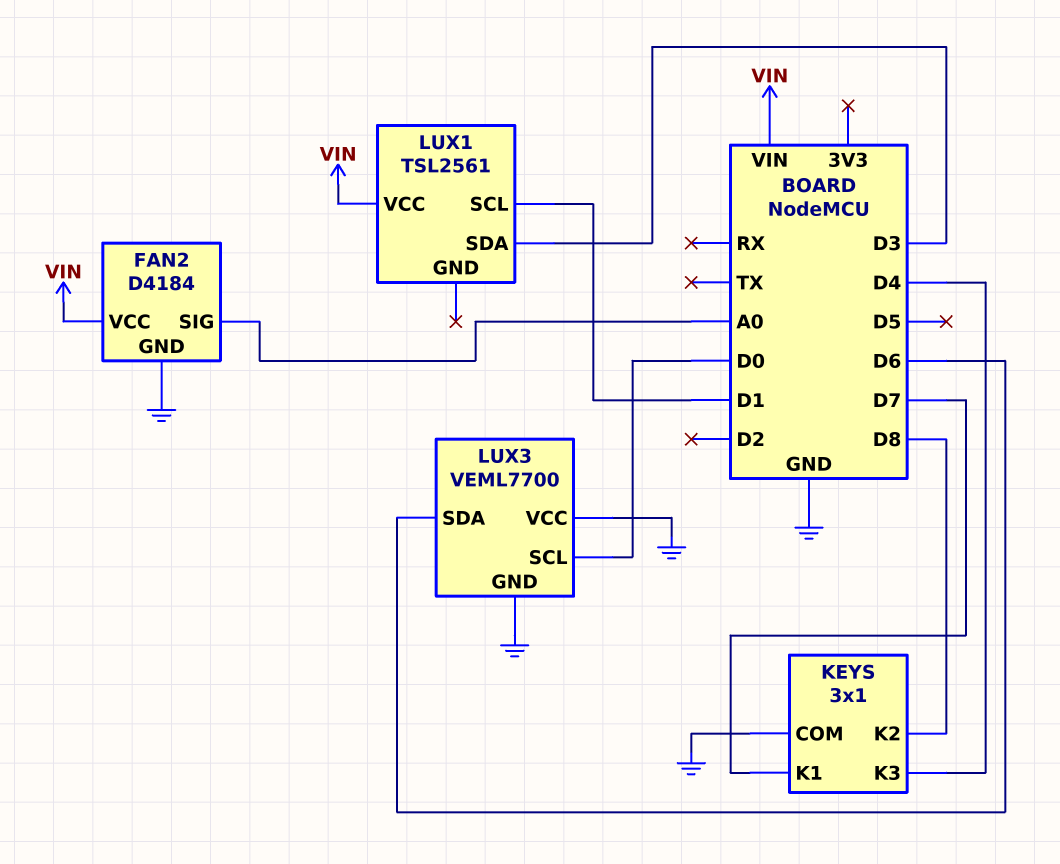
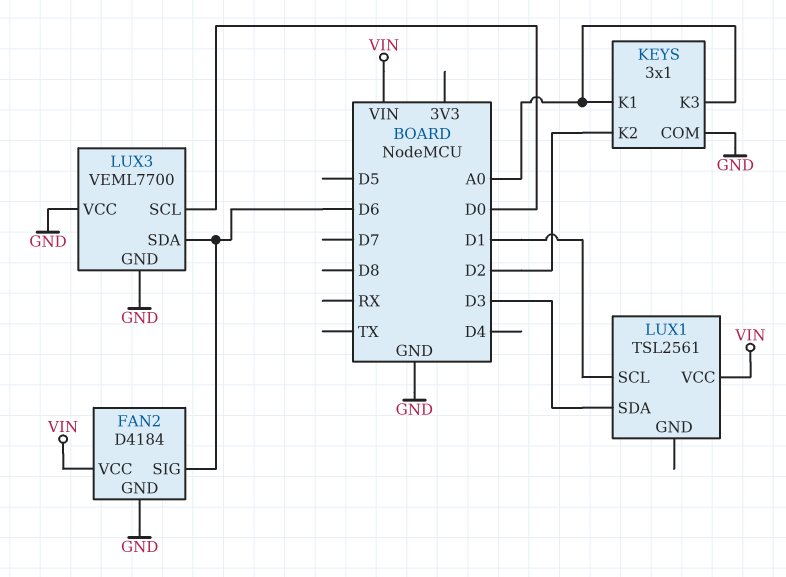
FAN2 pin SIG: A0 -> D6
KEYS pin K1: D7 -> A0
KEYS pin K2: D8 -> D2
KEYS pin K3: D4 -> A0

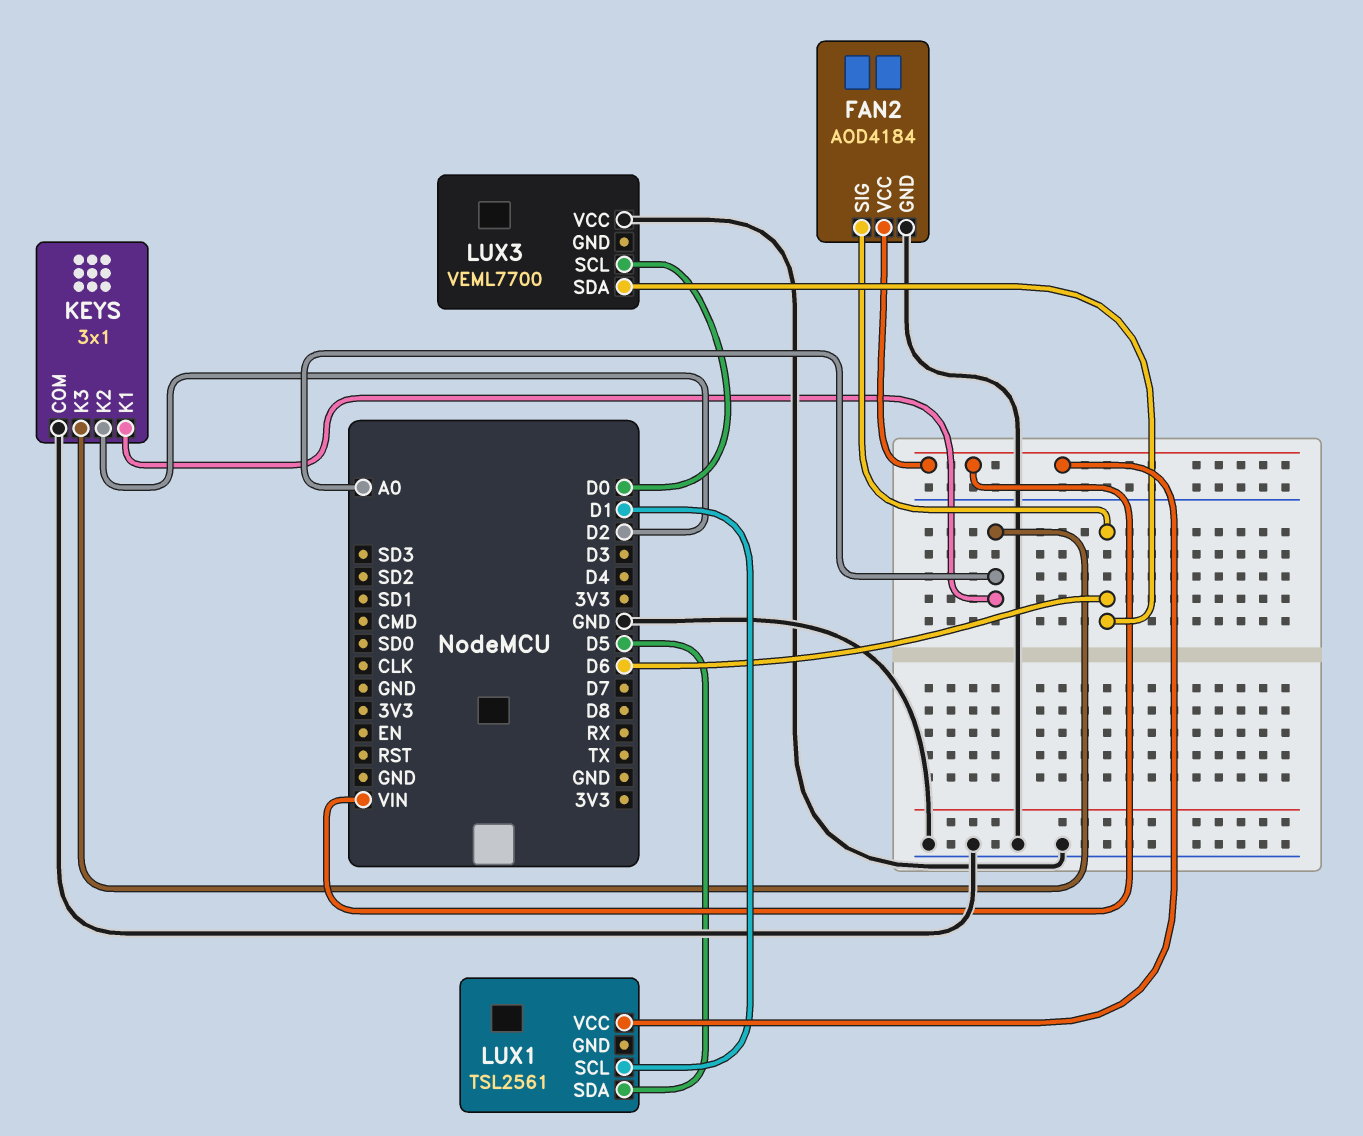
FAN2: D4184 -> AOD4184
LUX1 pin SDA: D3 -> D5
LUX3 pin GND: GND -> none

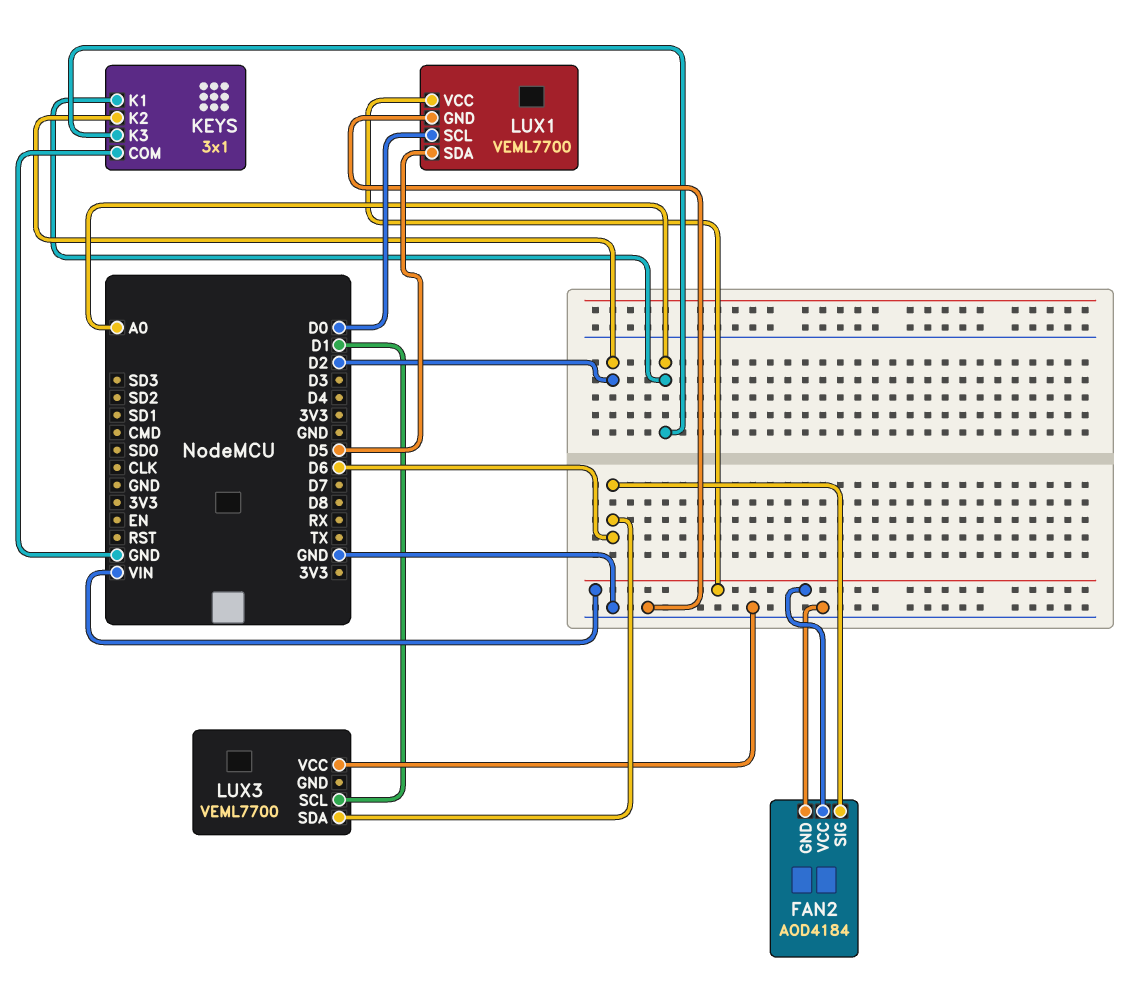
LUX1: TSL2561 -> VEML7700
LUX1 pin GND: none -> GND
LUX1 pin SCL: D1 -> D0
LUX3 pin SCL: D0 -> D1

